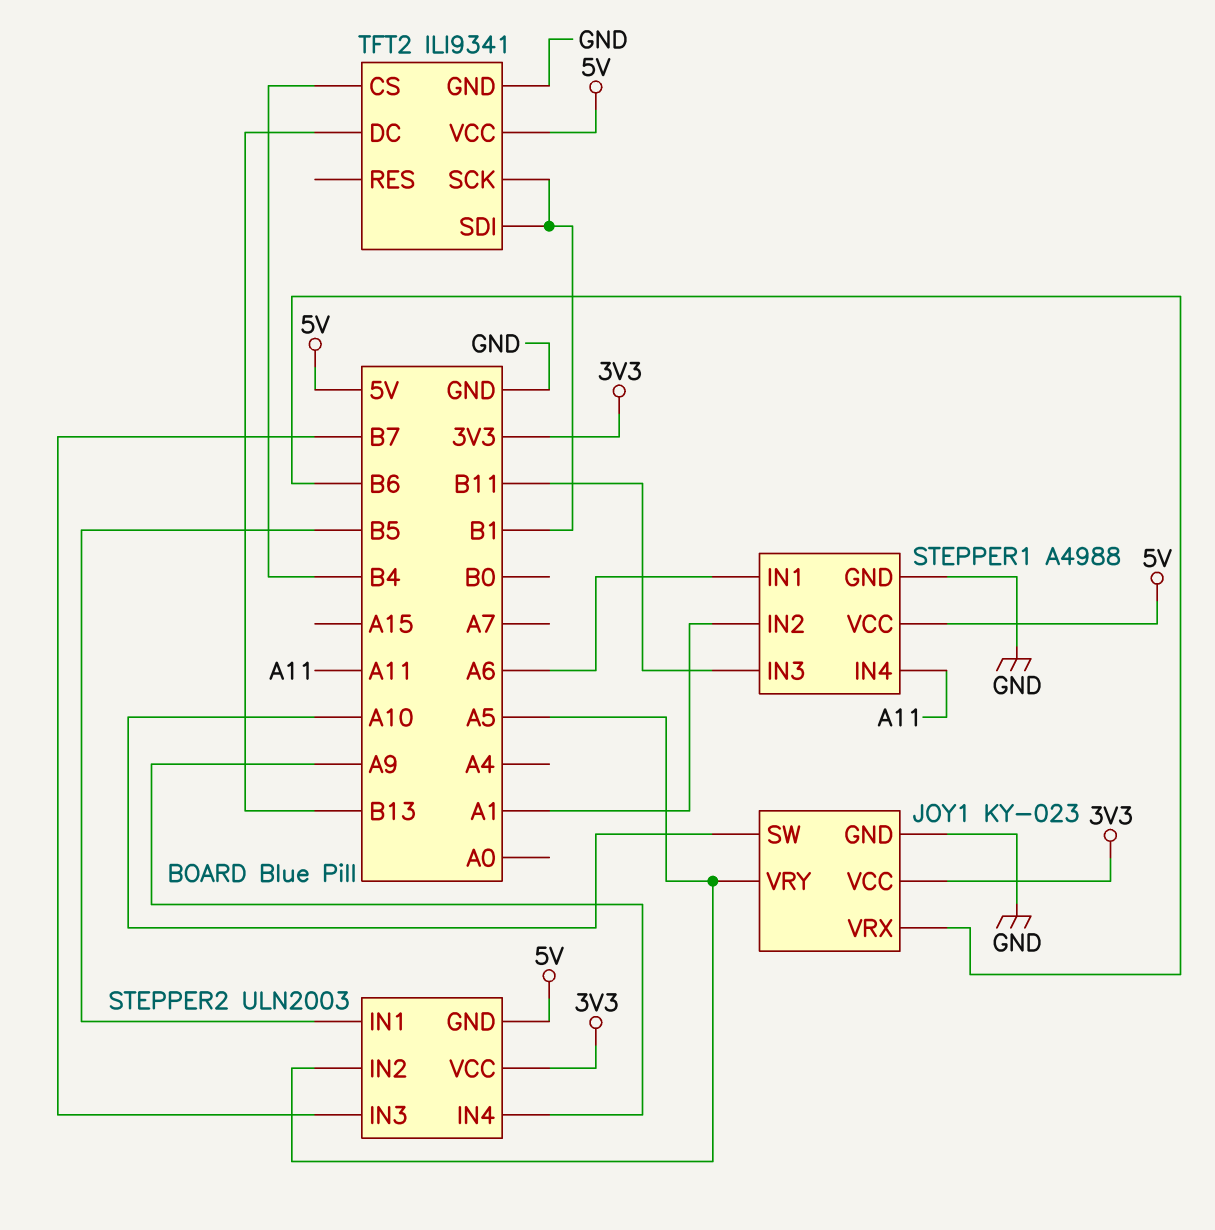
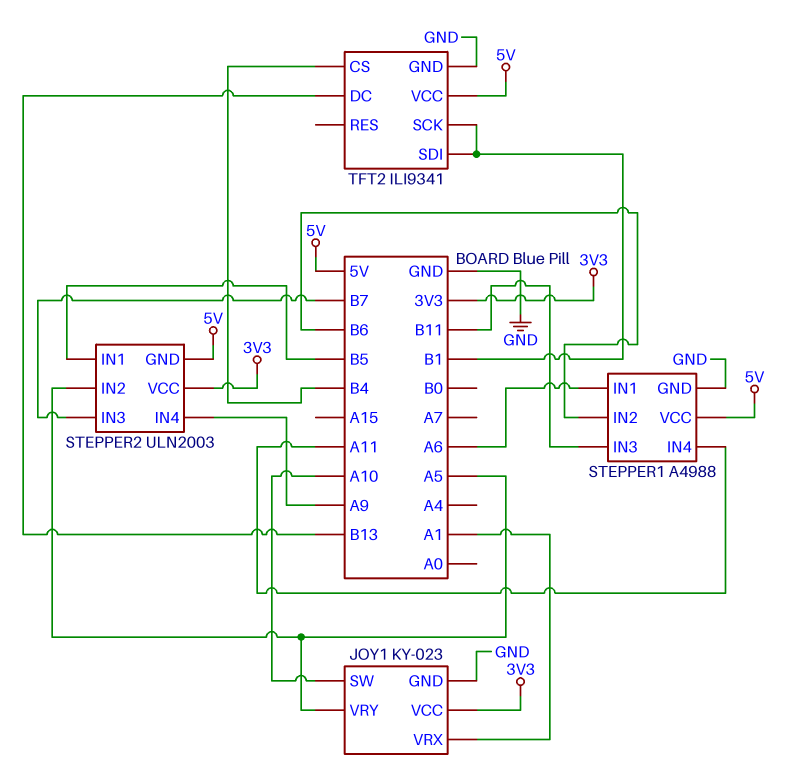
JOY1 pin VRX: B6 -> A1
STEPPER1 pin IN2: A1 -> B6

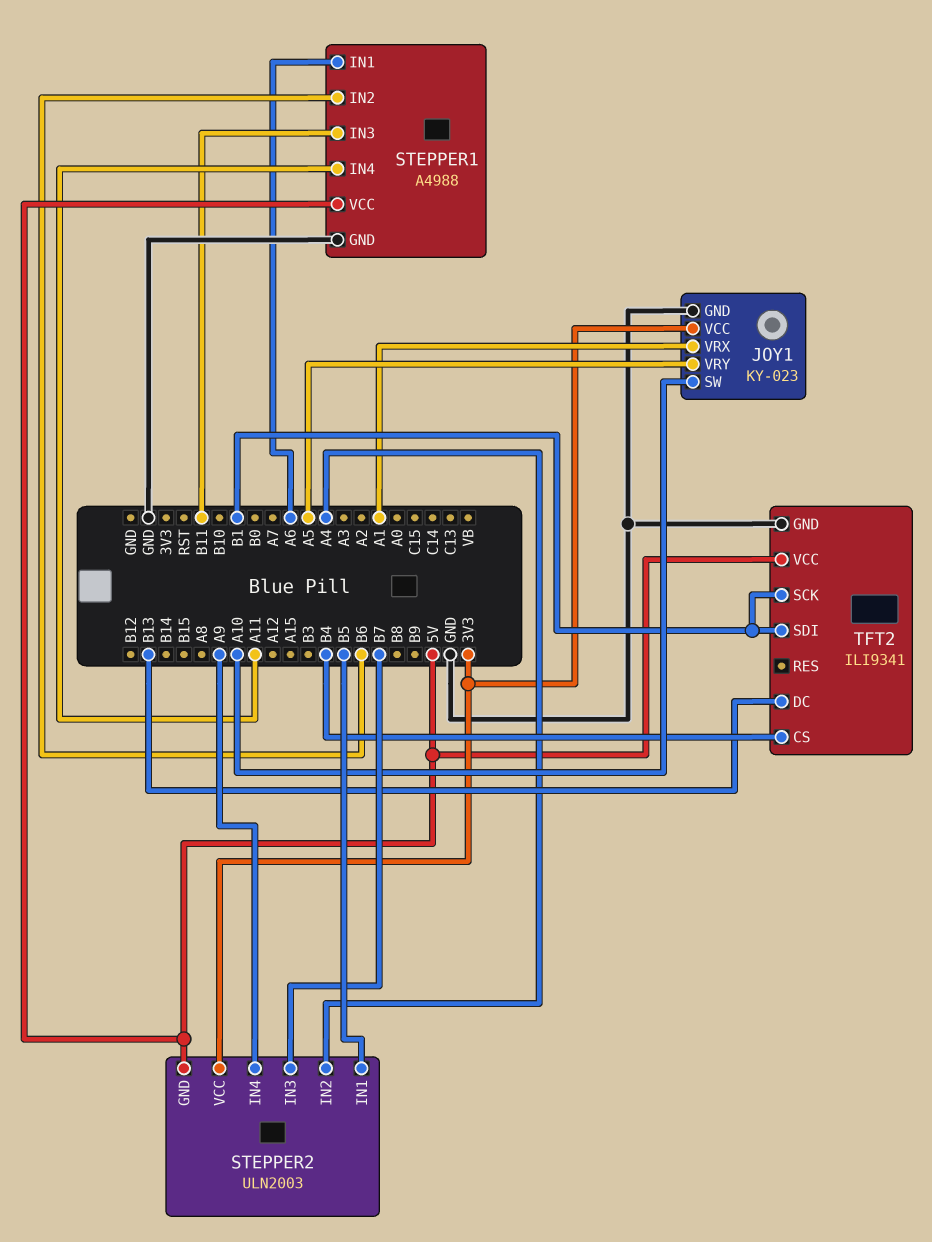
STEPPER2 pin IN2: A5 -> A4

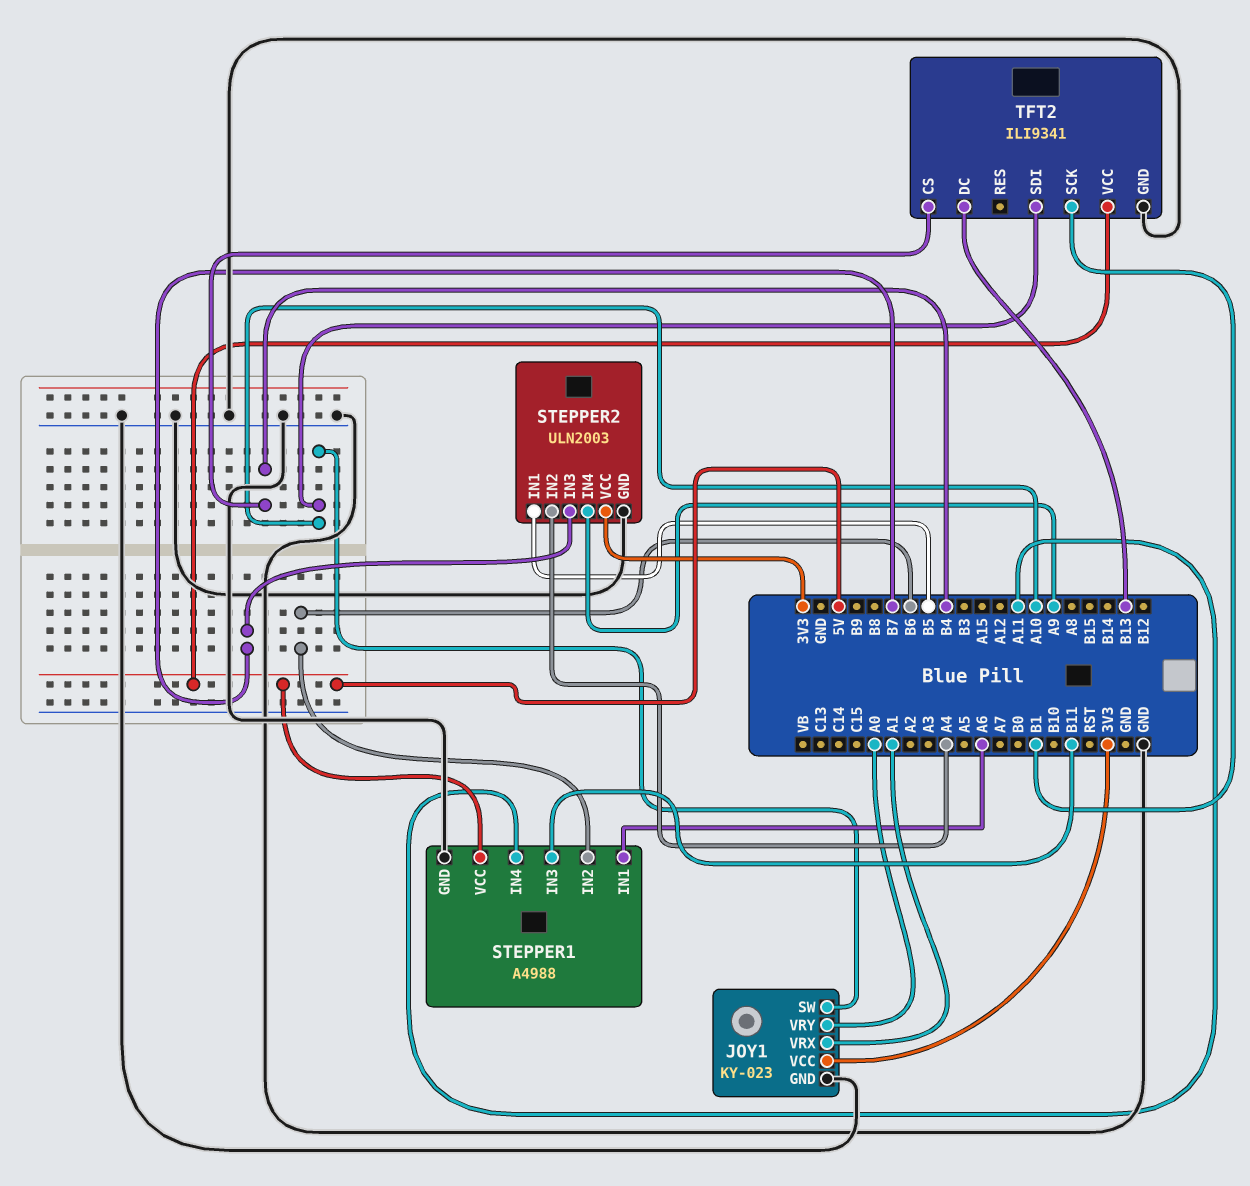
JOY1 pin VRY: A5 -> A0
STEPPER2 pin GND: 5V -> GND
TFT2 pin SDI: B1 -> A10

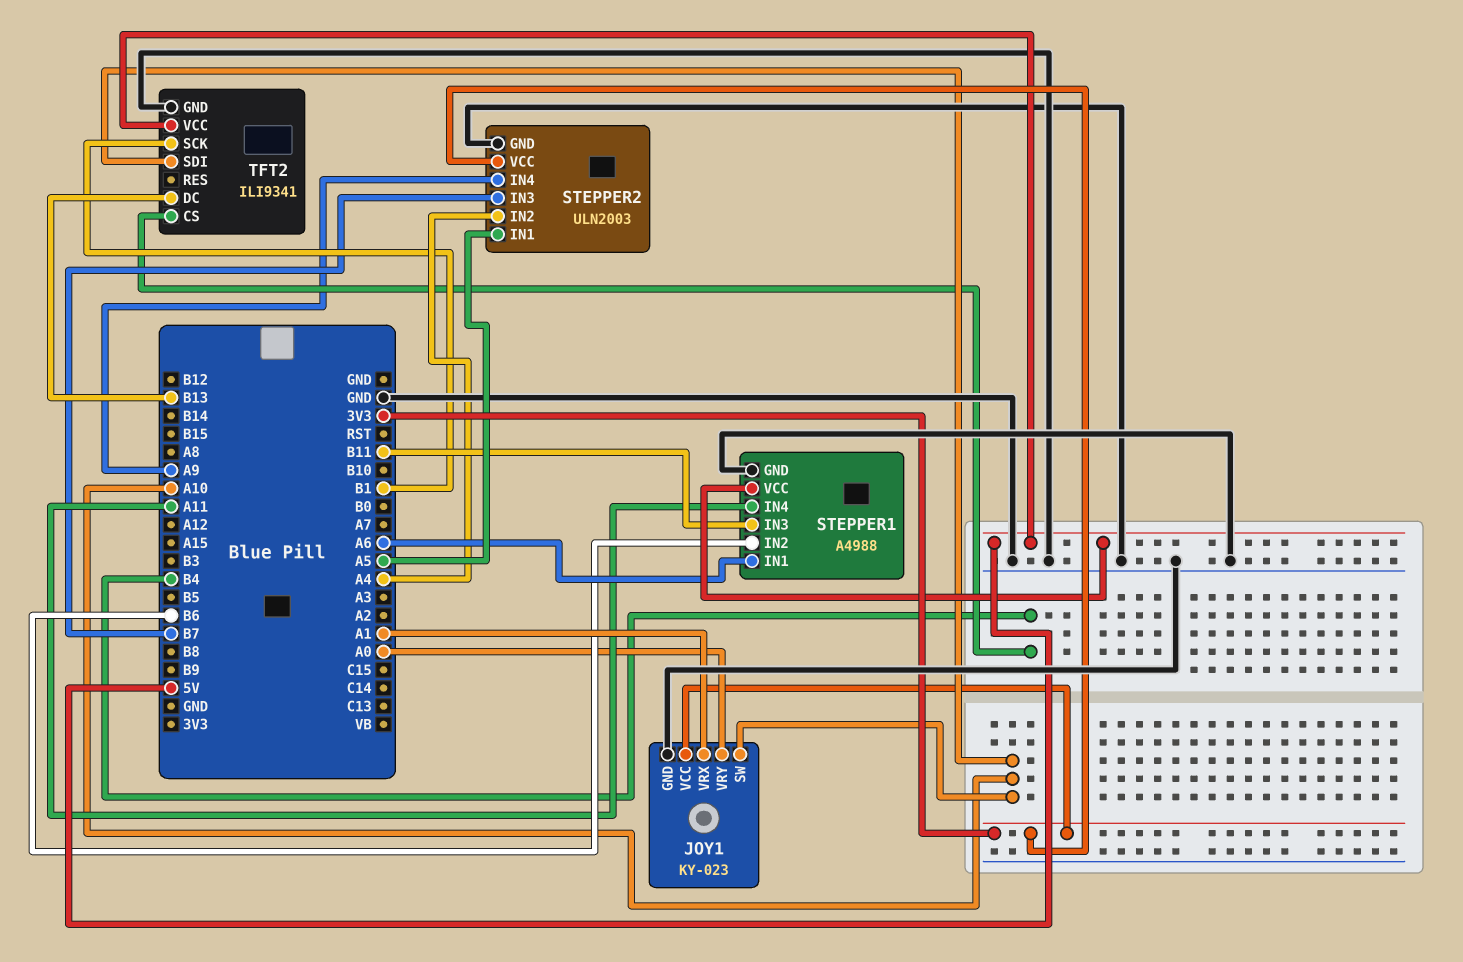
STEPPER2 pin IN1: B5 -> A5

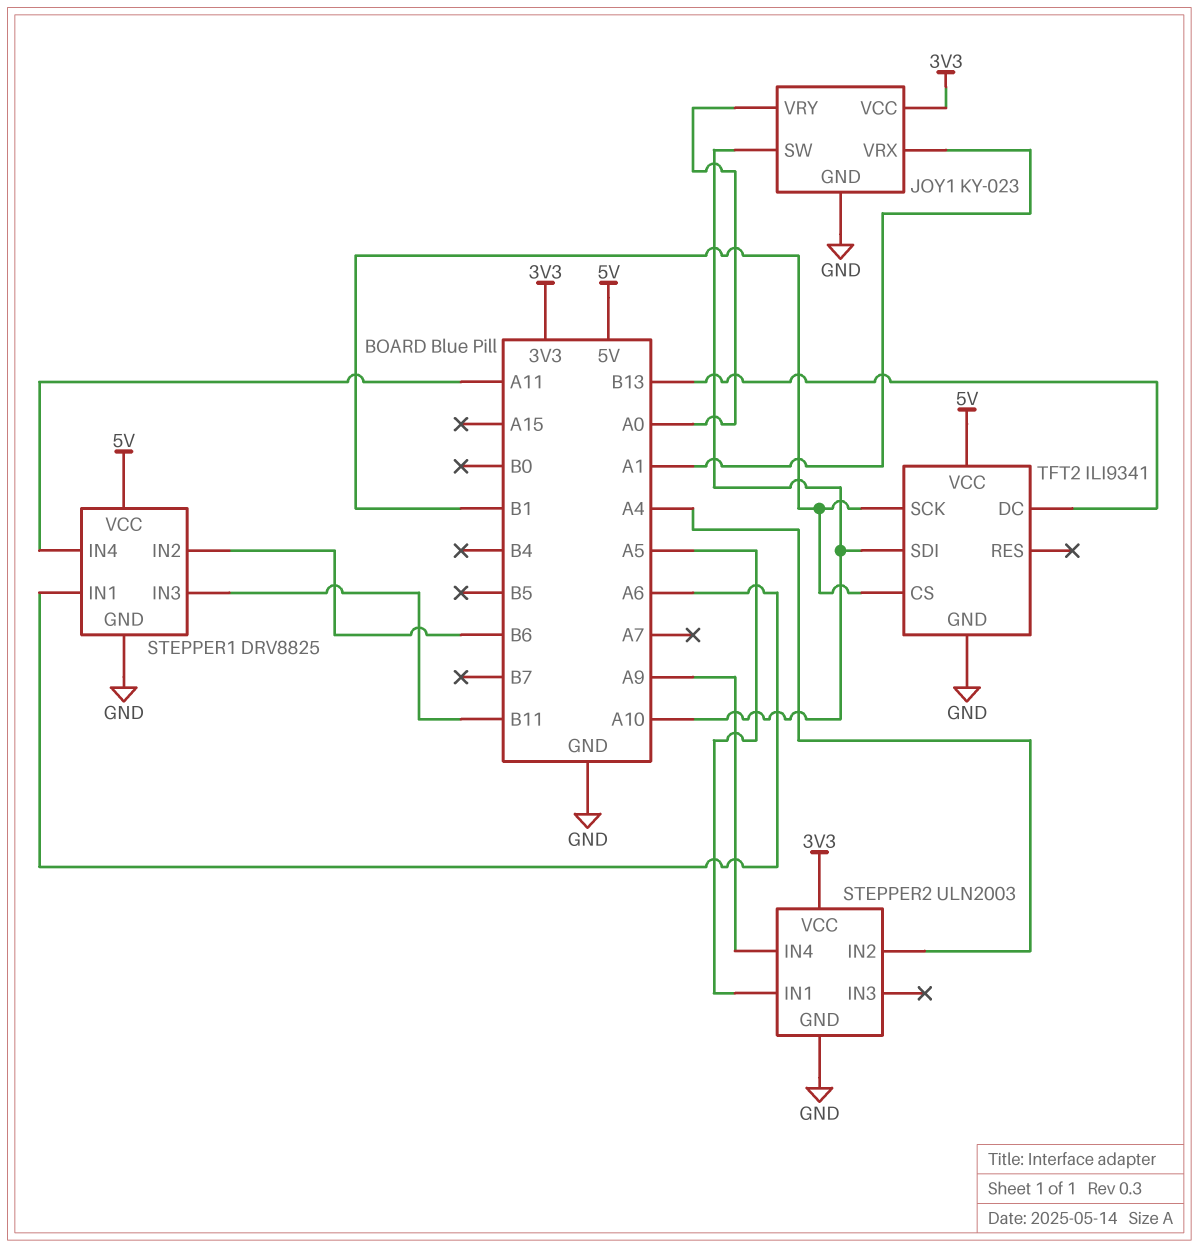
STEPPER1: A4988 -> DRV8825
STEPPER2 pin IN3: B7 -> none
TFT2 pin CS: B4 -> B1

